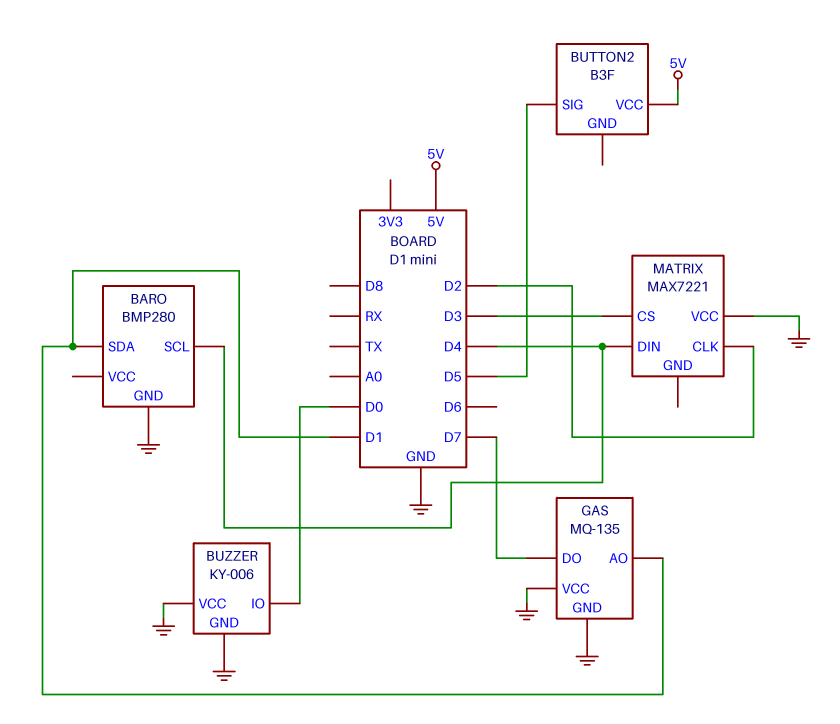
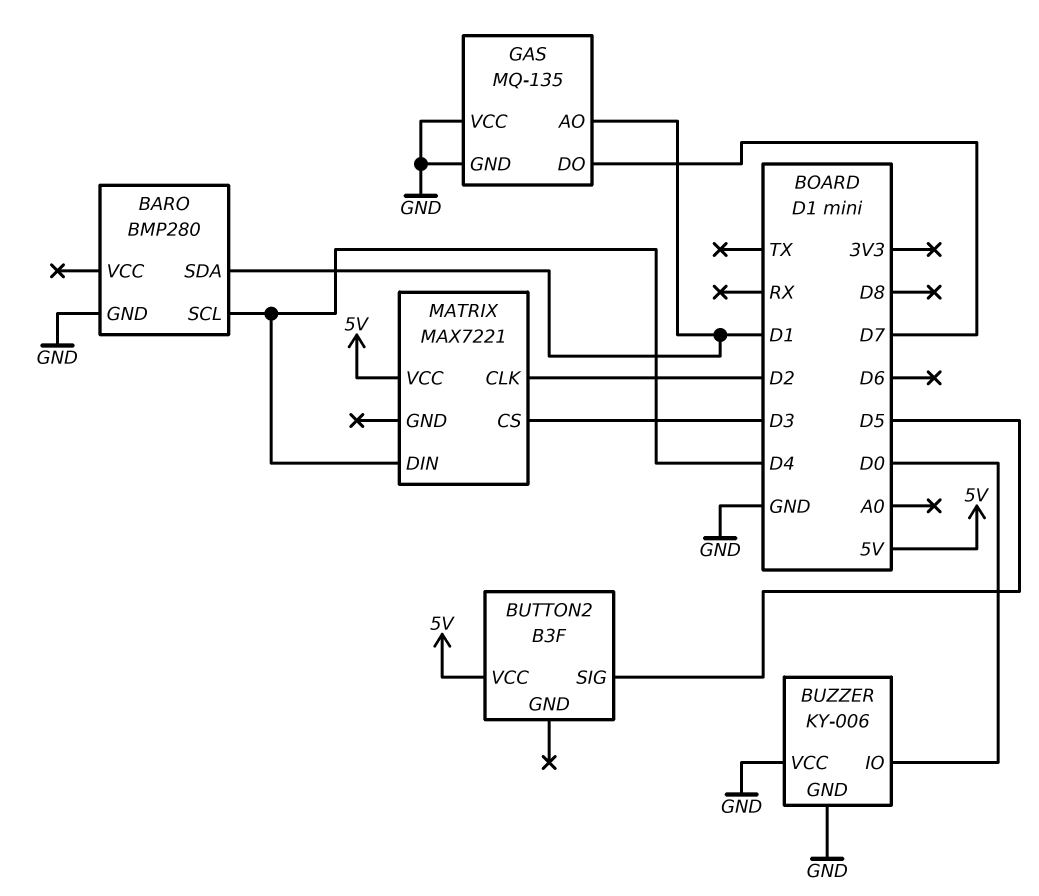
MATRIX pin VCC: GND -> 5V

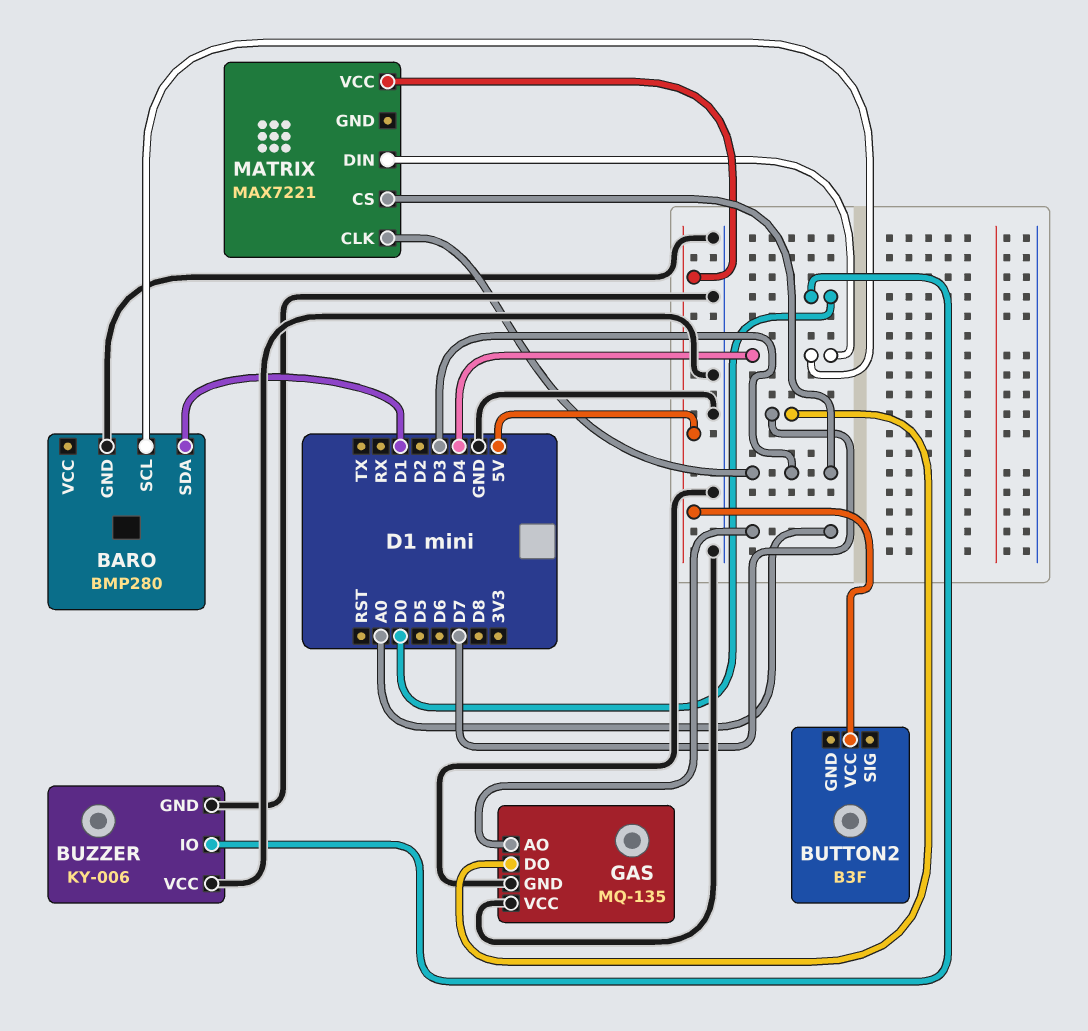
BUTTON2 pin SIG: D5 -> none
GAS pin AO: D1 -> A0
MATRIX pin CLK: D2 -> D3

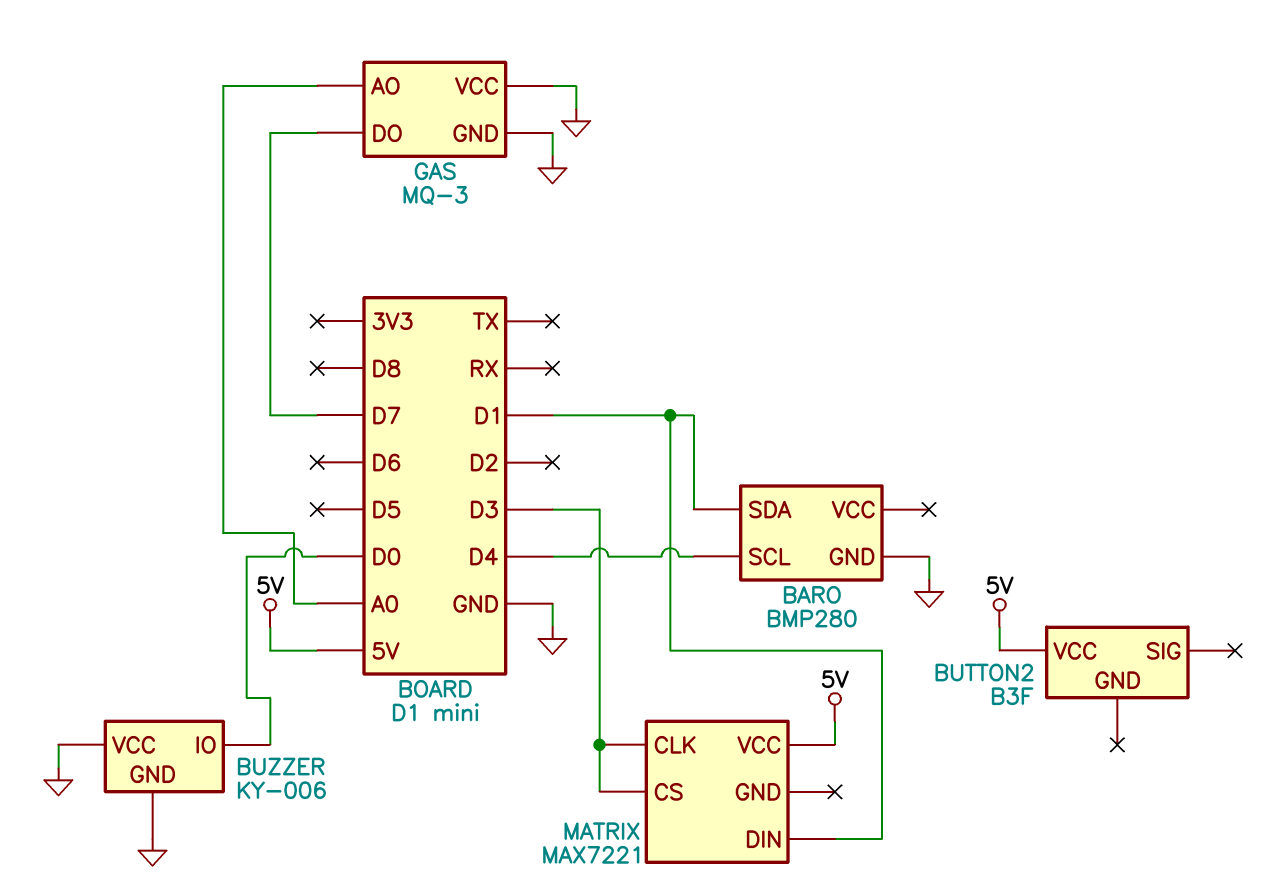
GAS: MQ-135 -> MQ-3
MATRIX pin DIN: D4 -> D1

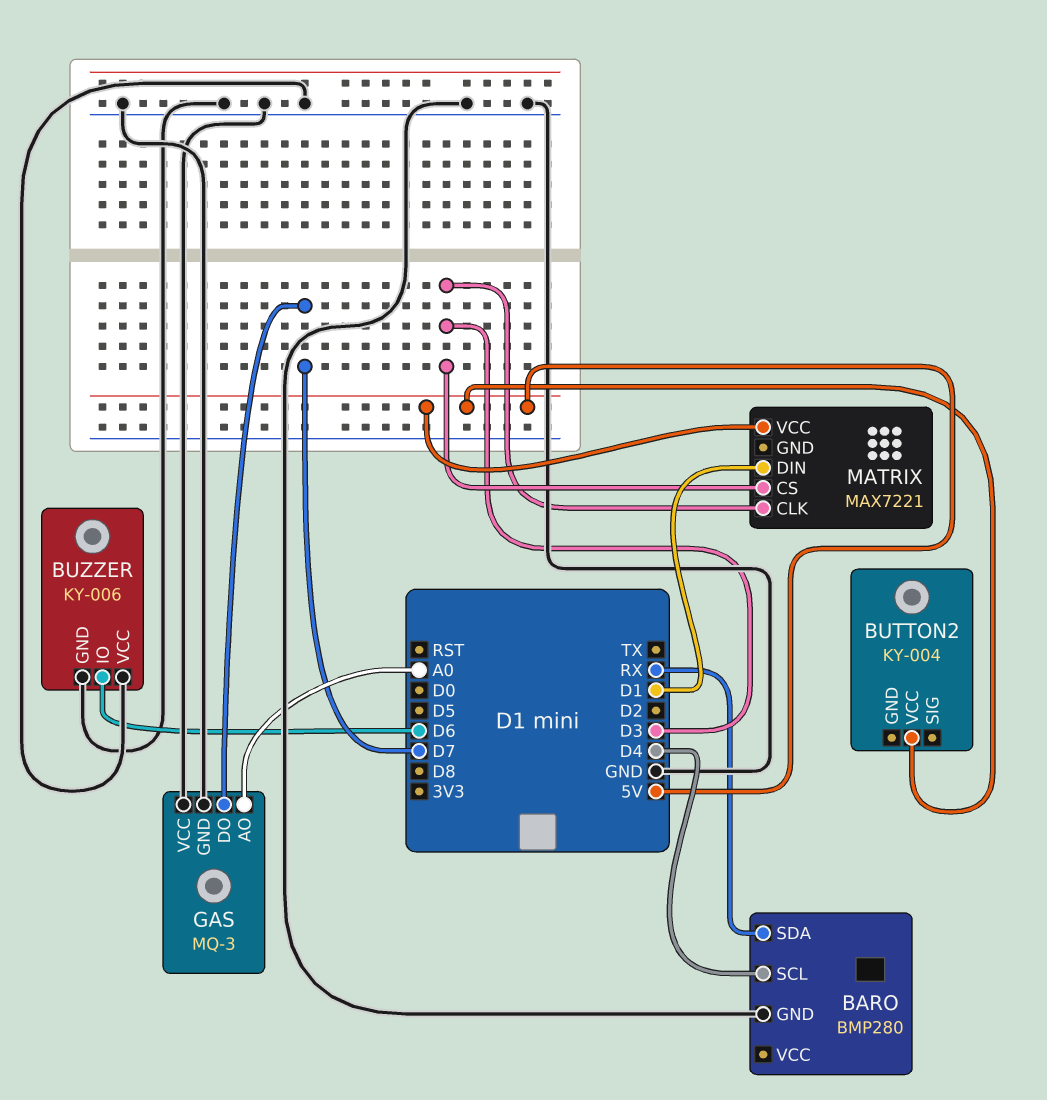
BARO pin SDA: D1 -> RX
BUTTON2: B3F -> KY-004
BUZZER pin IO: D0 -> D6

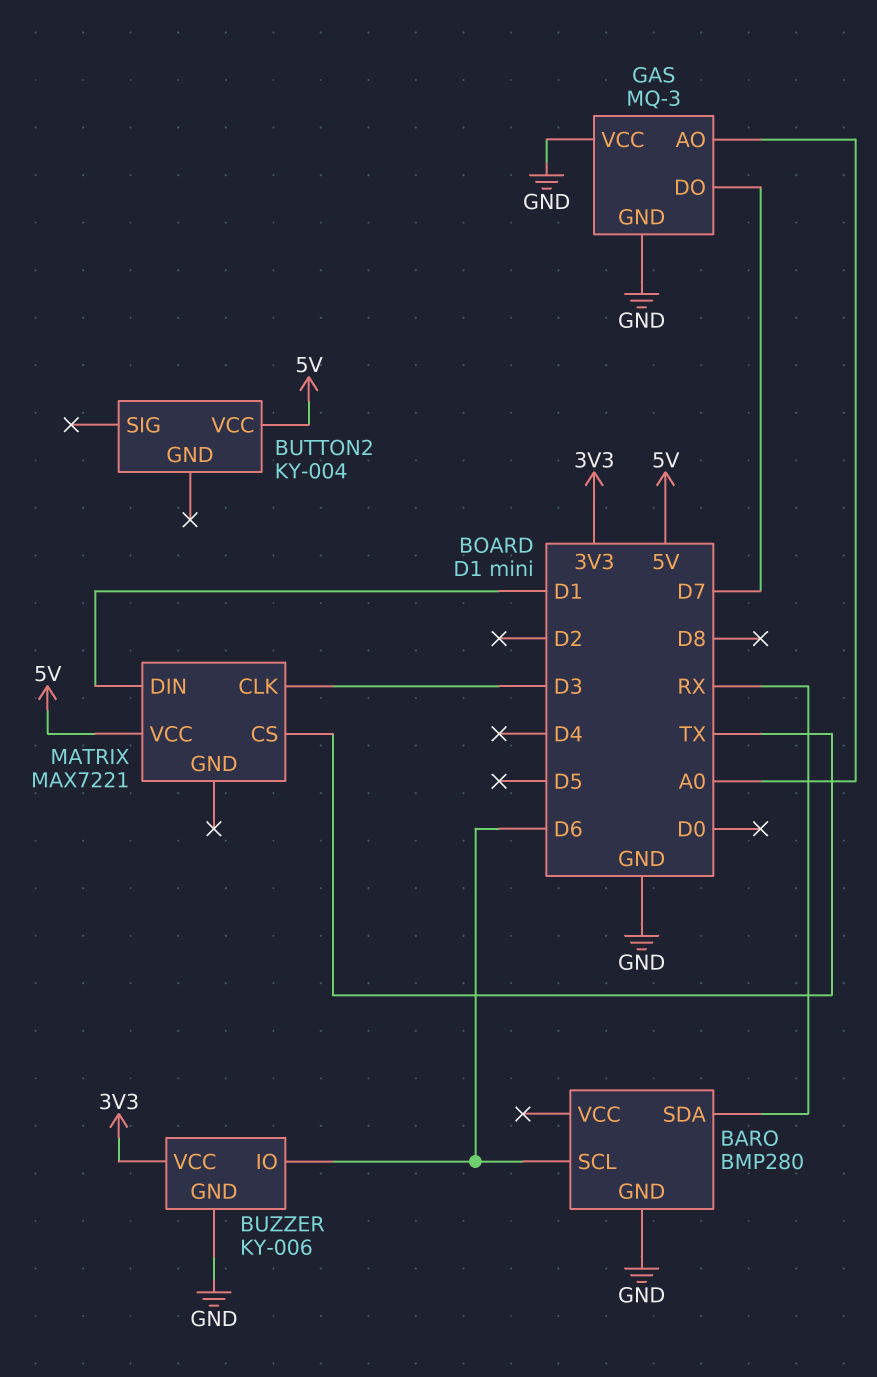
BARO pin SCL: D4 -> D6
BUZZER pin VCC: GND -> 3V3
MATRIX pin CS: D3 -> TX

